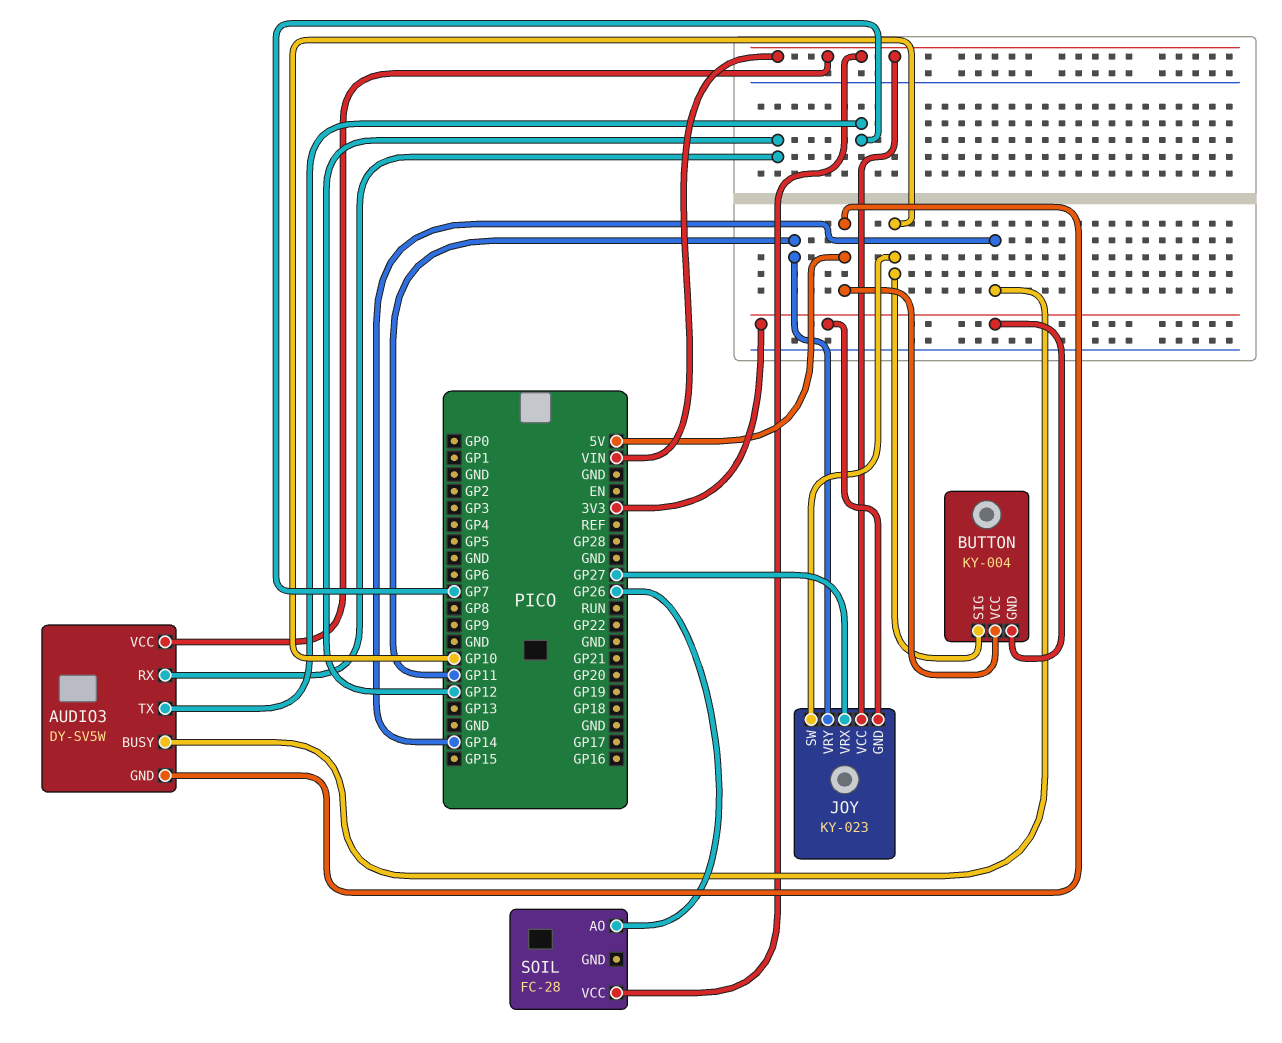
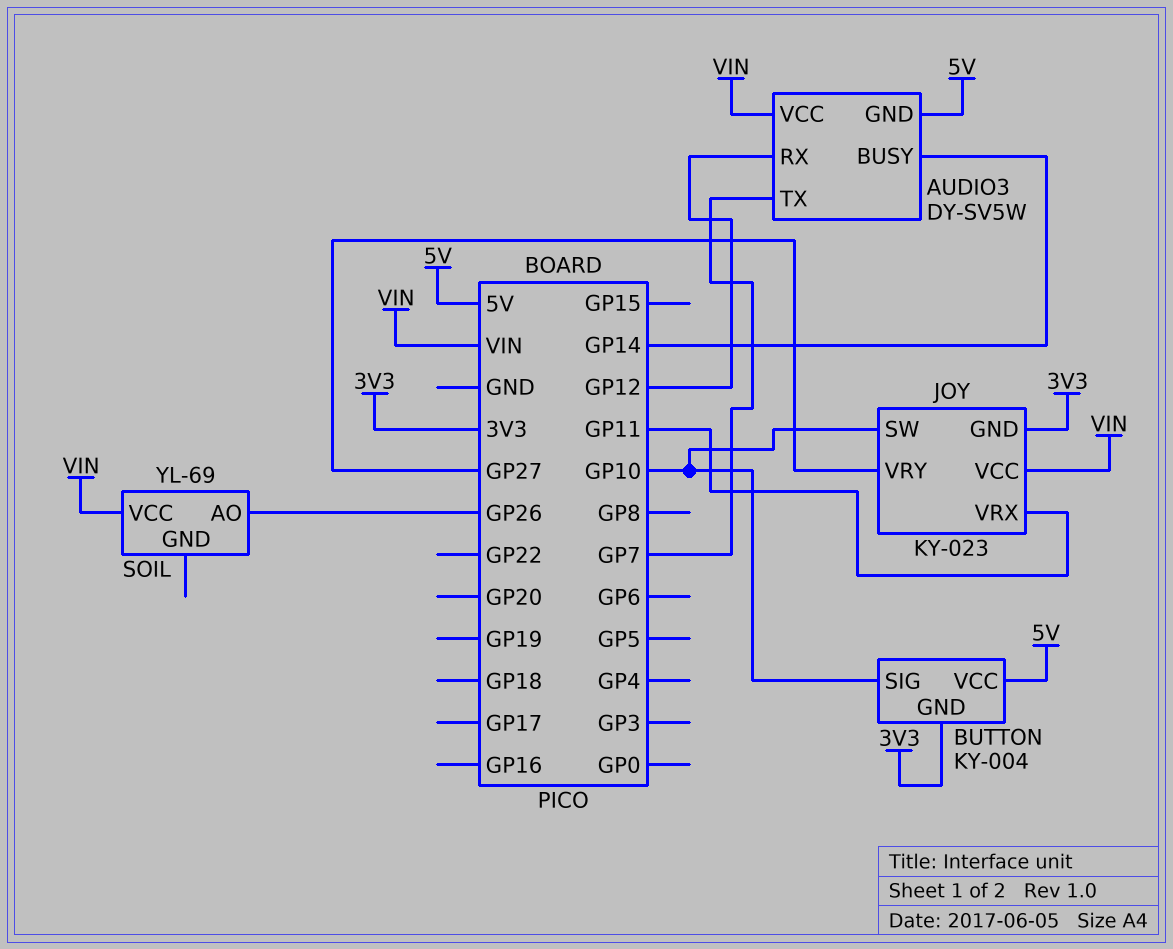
JOY pin VRX: GP27 -> GP11
JOY pin VRY: GP11 -> GP27
SOIL: FC-28 -> YL-69

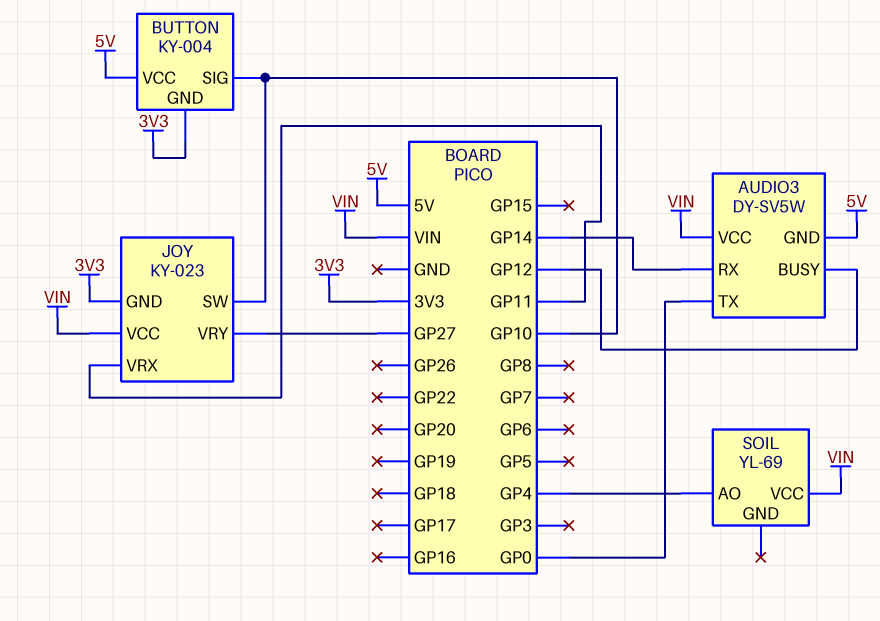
AUDIO3 pin BUSY: GP14 -> GP12
AUDIO3 pin RX: GP12 -> GP14
AUDIO3 pin TX: GP7 -> GP0
SOIL pin AO: GP26 -> GP4

